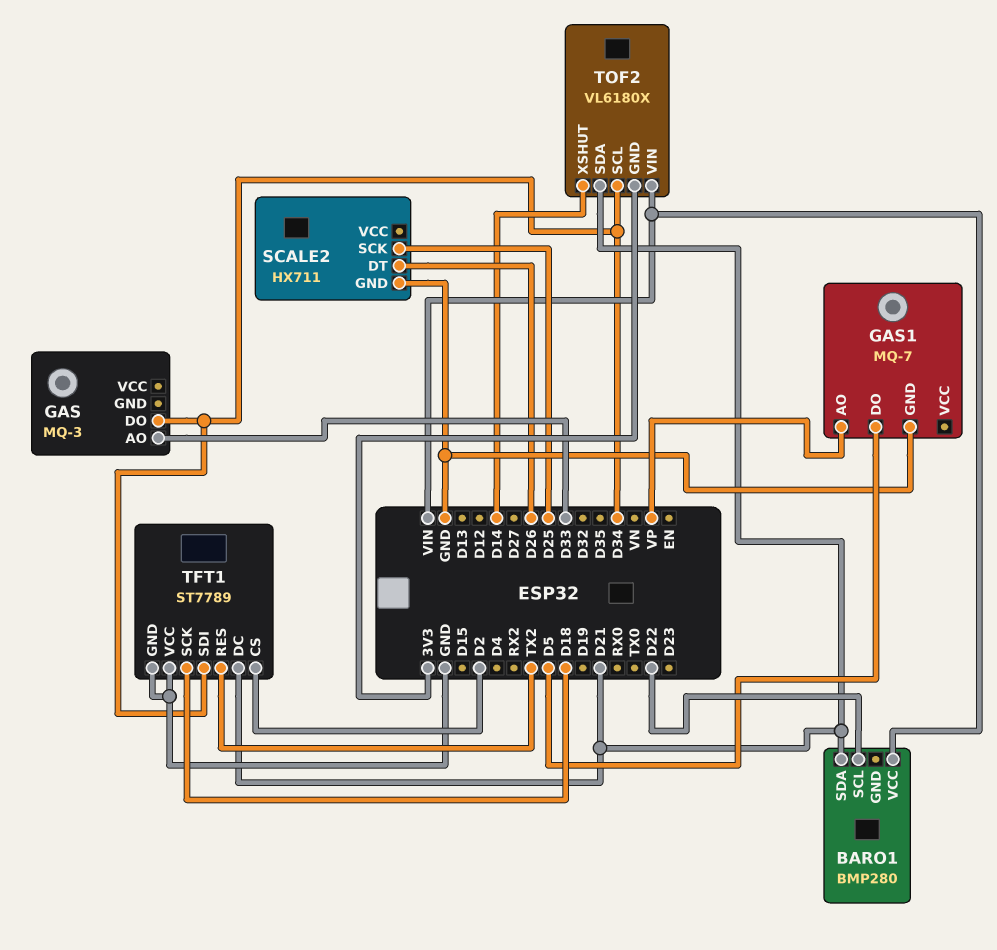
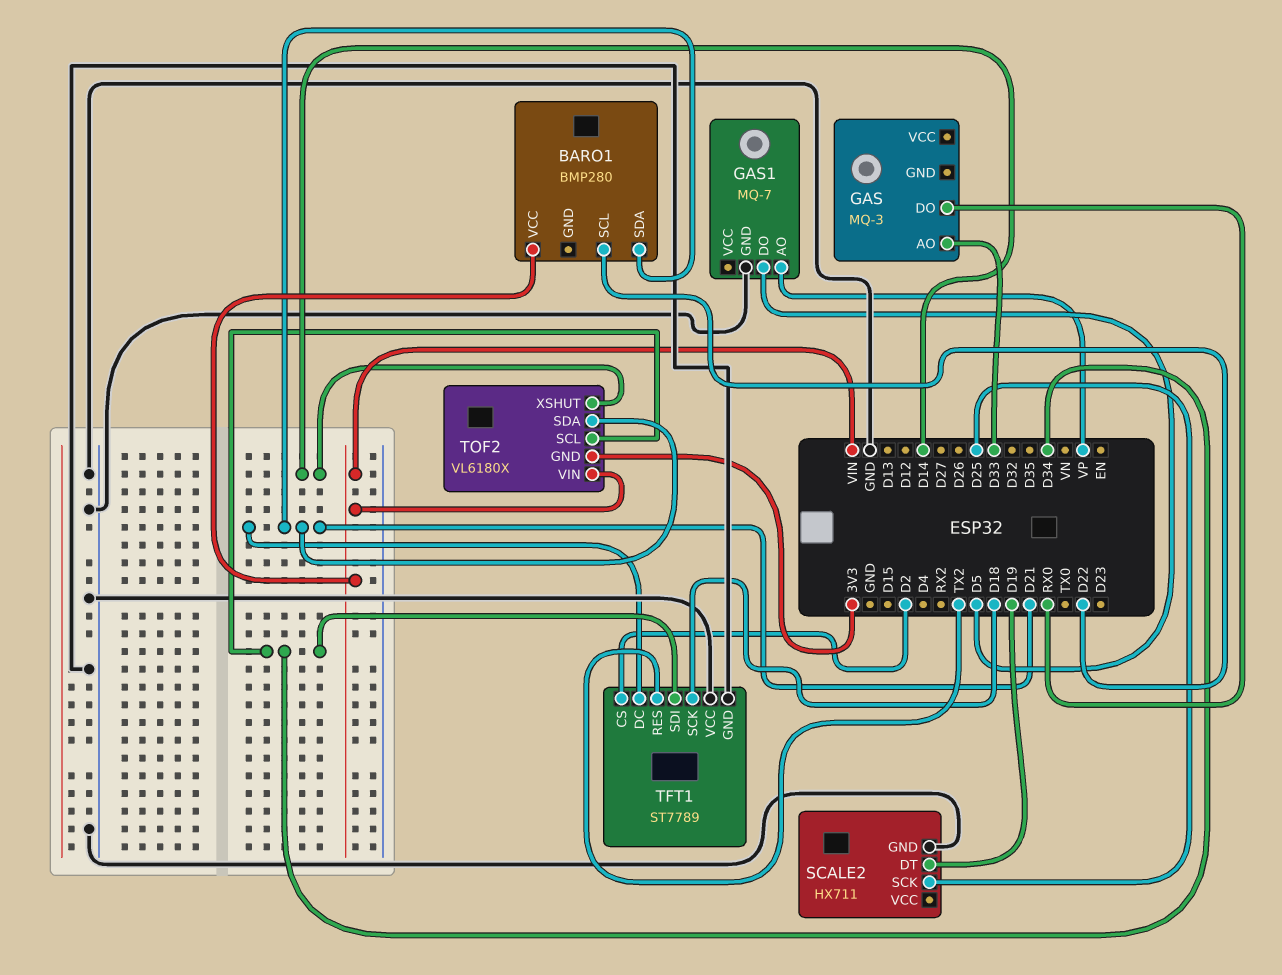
GAS pin DO: D34 -> RX0
SCALE2 pin DT: D26 -> D19

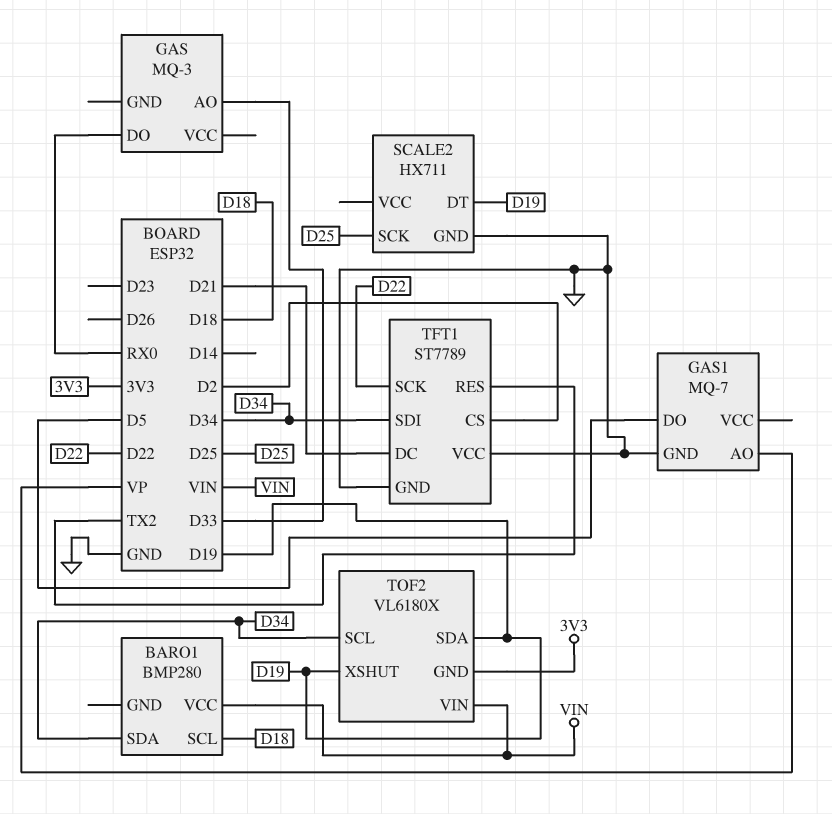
BARO1 pin SCL: D22 -> D18
BARO1 pin SDA: D21 -> D34
TFT1 pin SCK: D18 -> D22
TOF2 pin SDA: D21 -> D19
TOF2 pin XSHUT: D14 -> D19

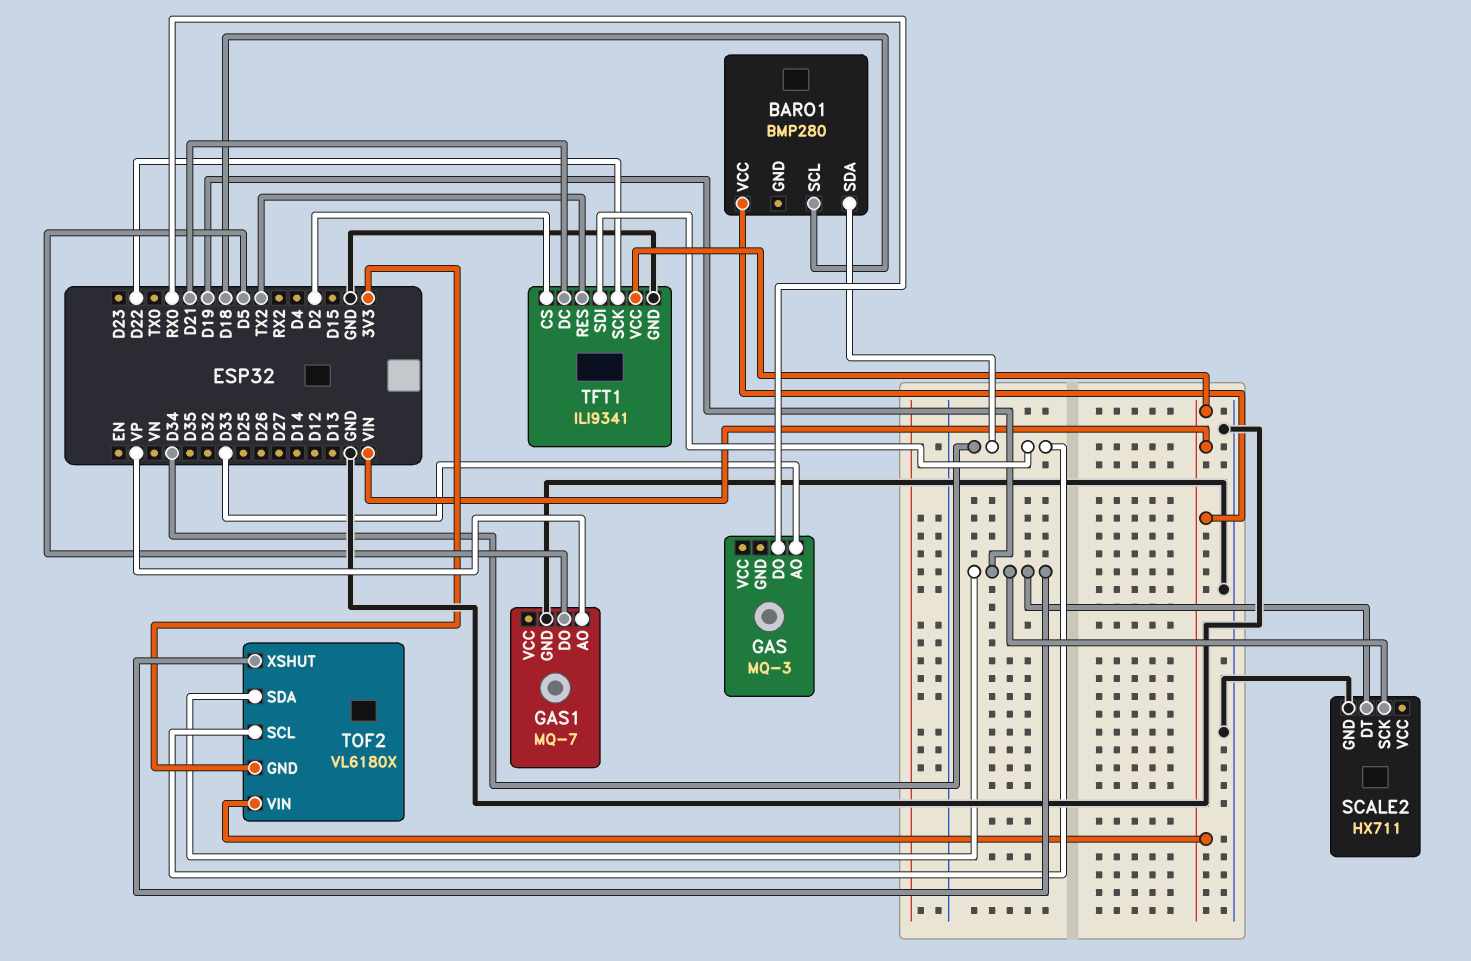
SCALE2 pin SCK: D25 -> D19
TFT1: ST7789 -> ILI9341
TFT1 pin VCC: GND -> VIN

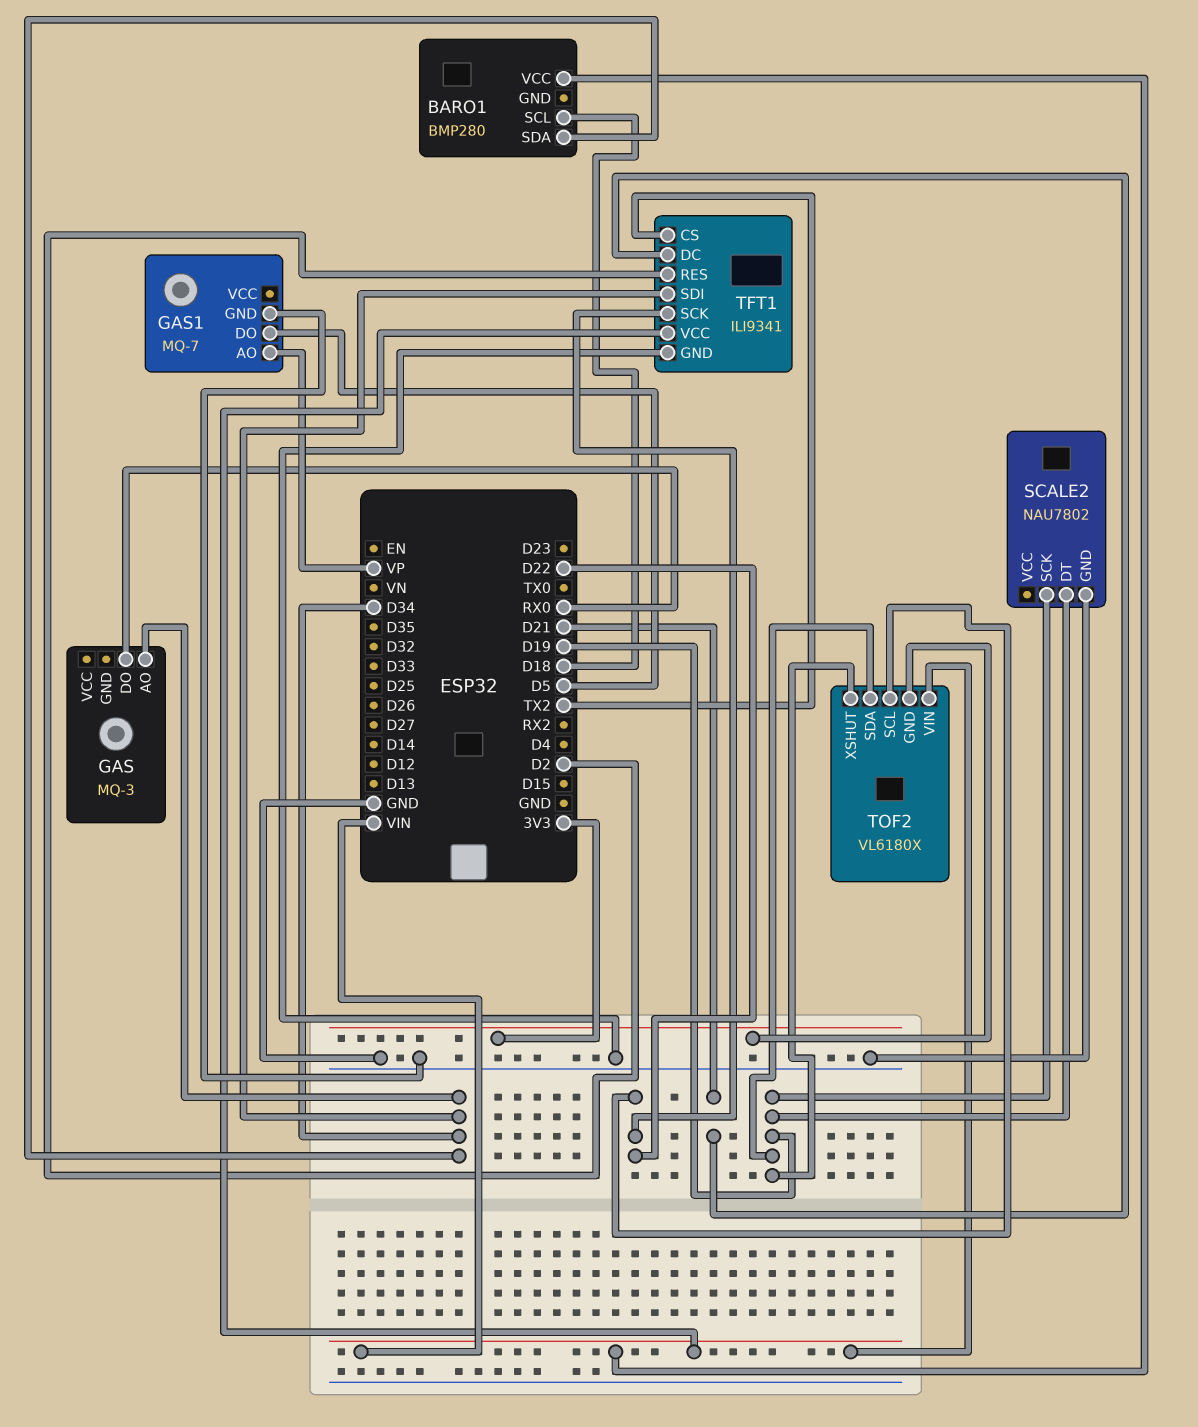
GAS pin AO: D33 -> D34
SCALE2: HX711 -> NAU7802
TFT1 pin CS: D2 -> TX2
TFT1 pin RES: TX2 -> D2
TOF2 pin SCL: D34 -> D22

